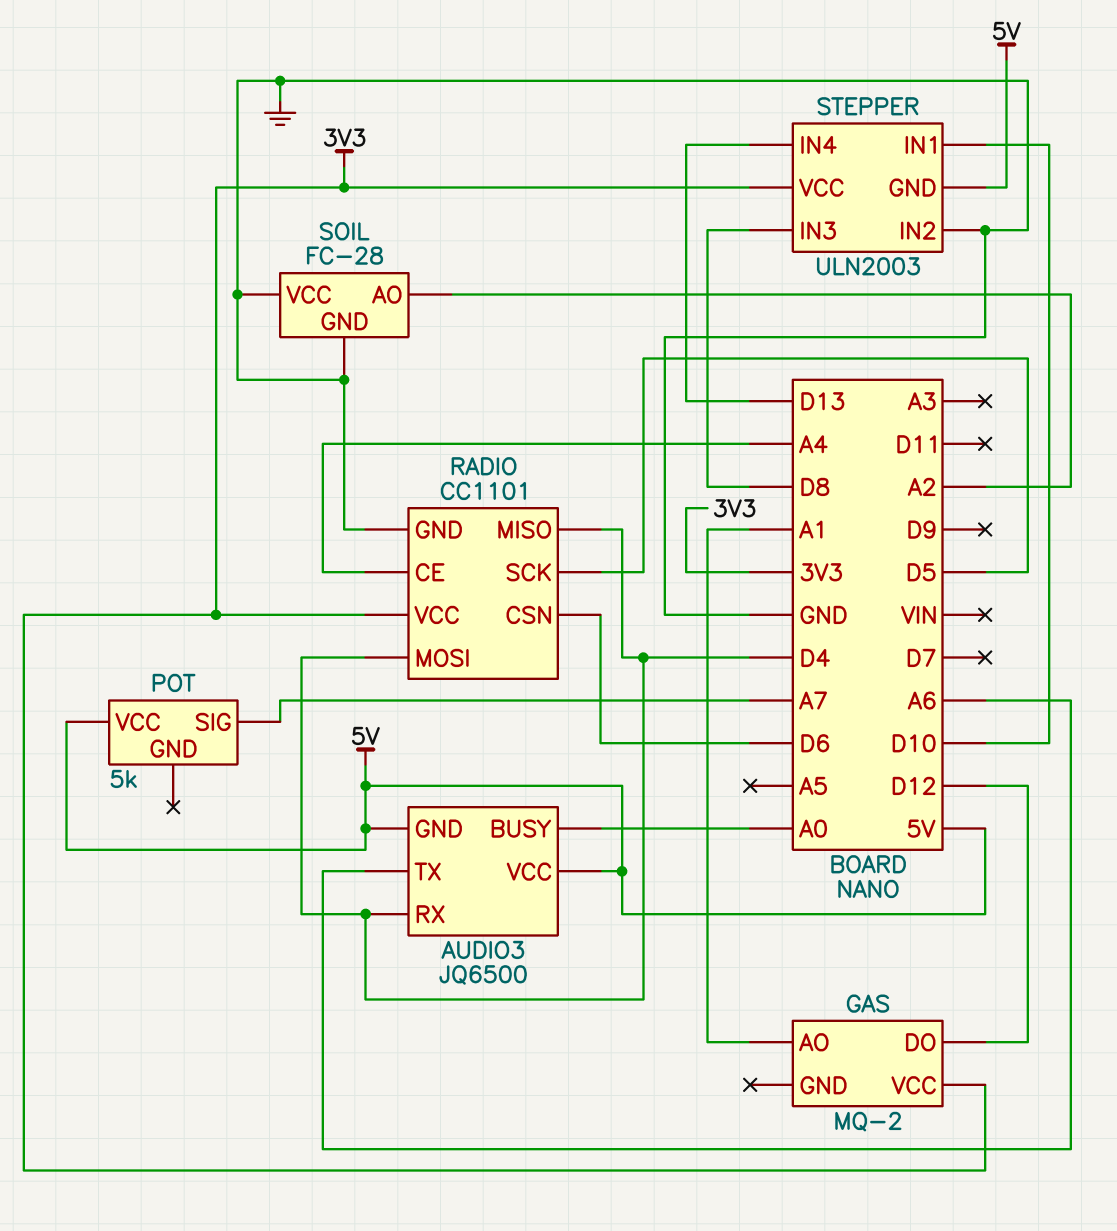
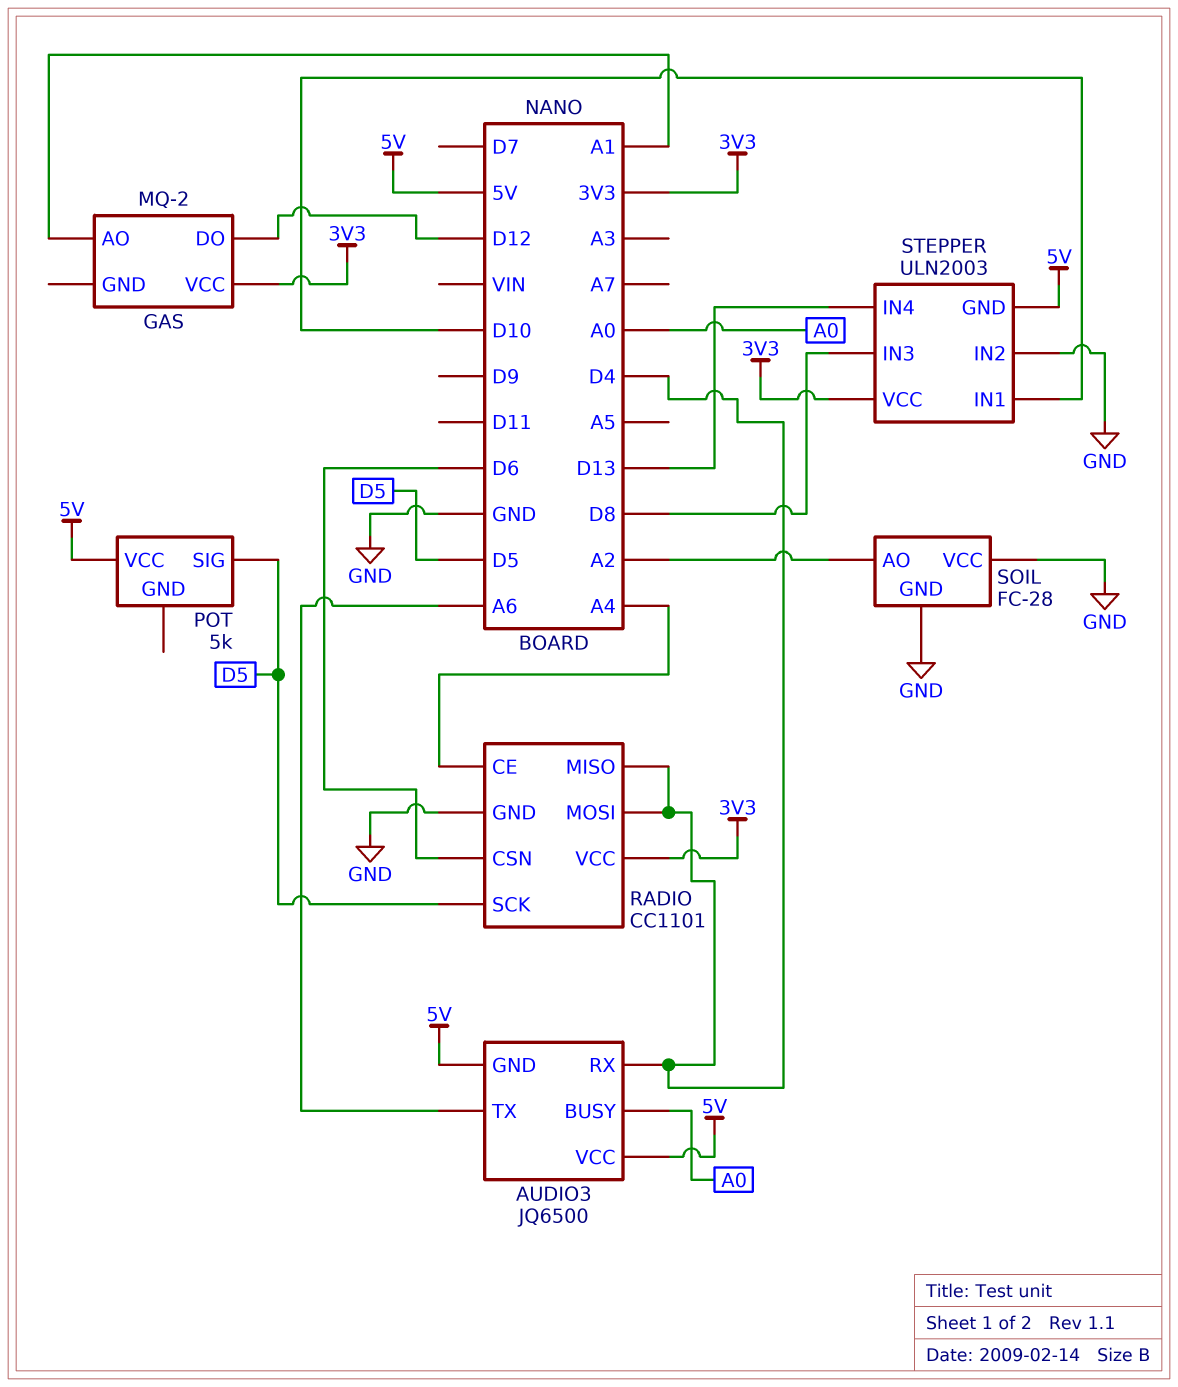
POT pin SIG: A7 -> D5

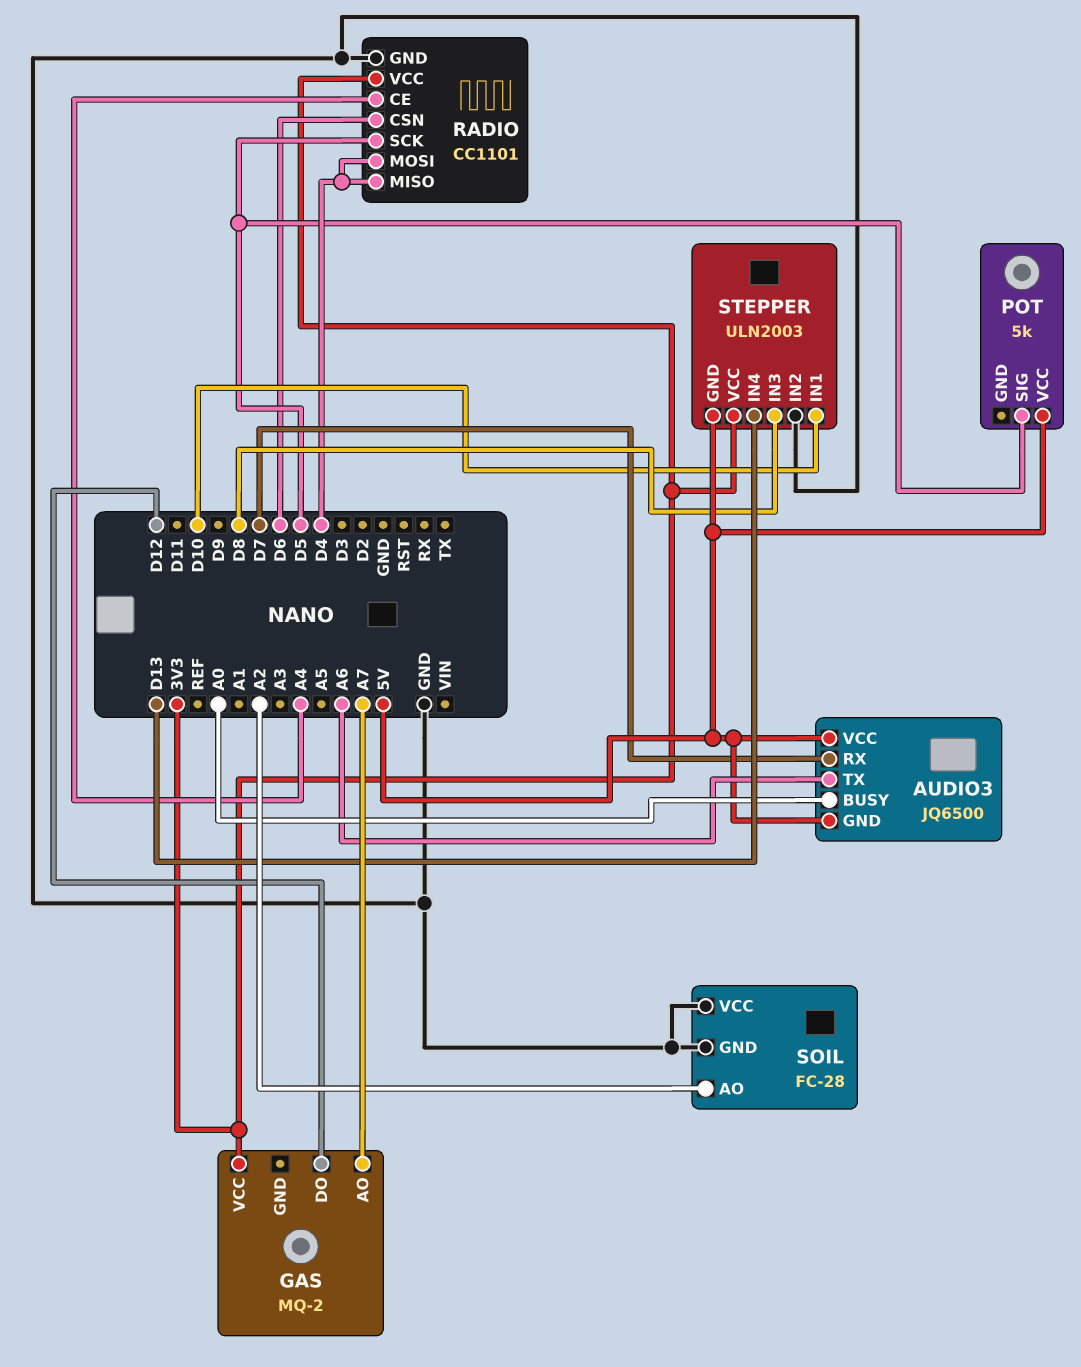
AUDIO3 pin RX: D4 -> D7
GAS pin AO: A1 -> A7

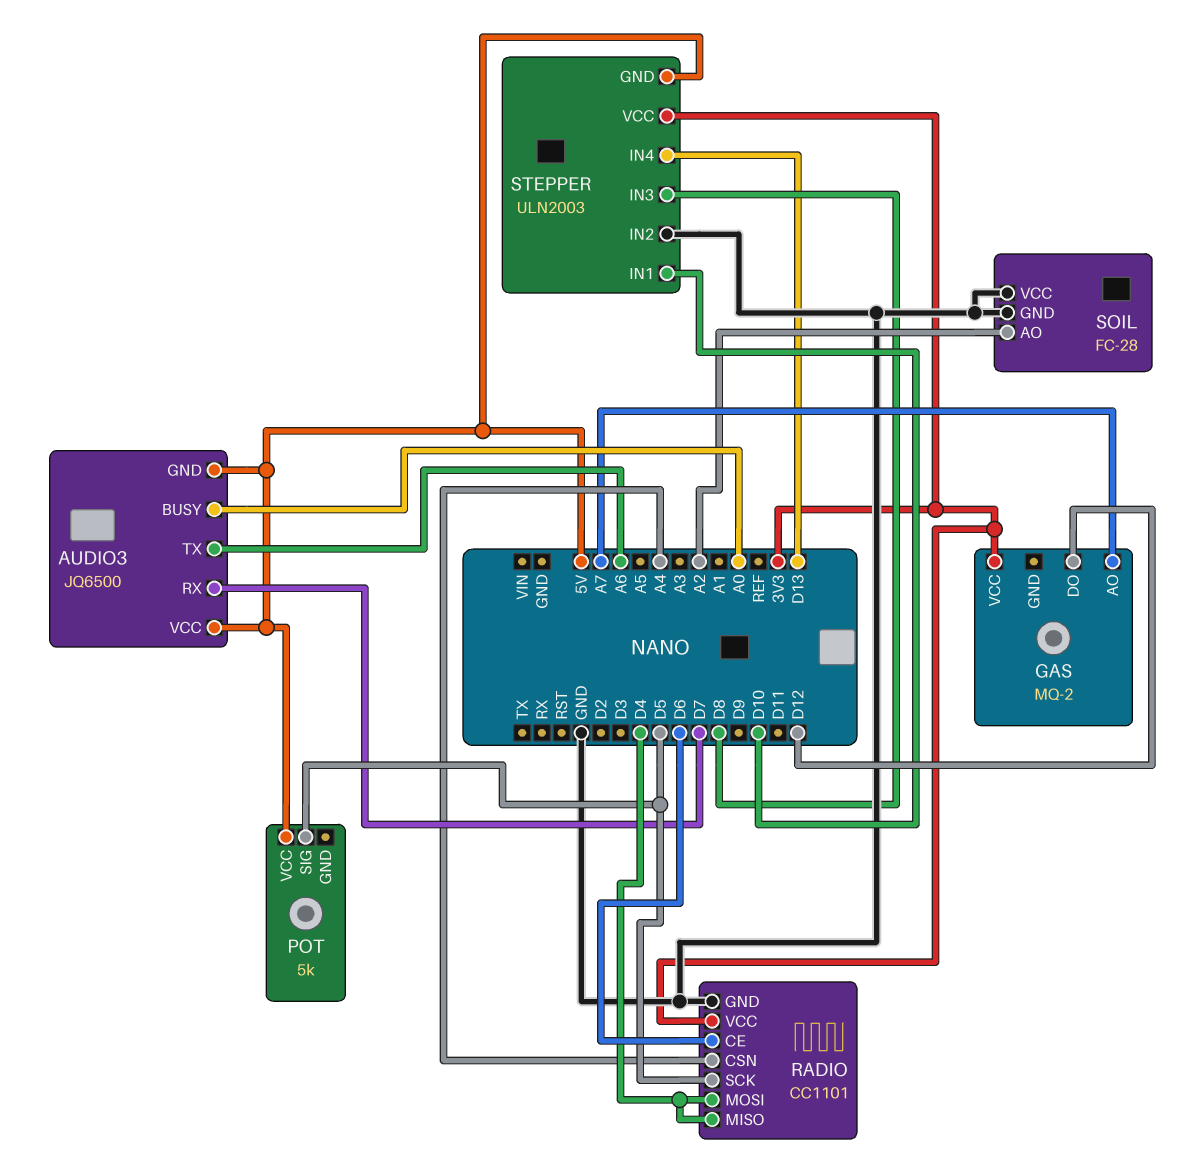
RADIO pin CE: A4 -> D6
RADIO pin CSN: D6 -> A4

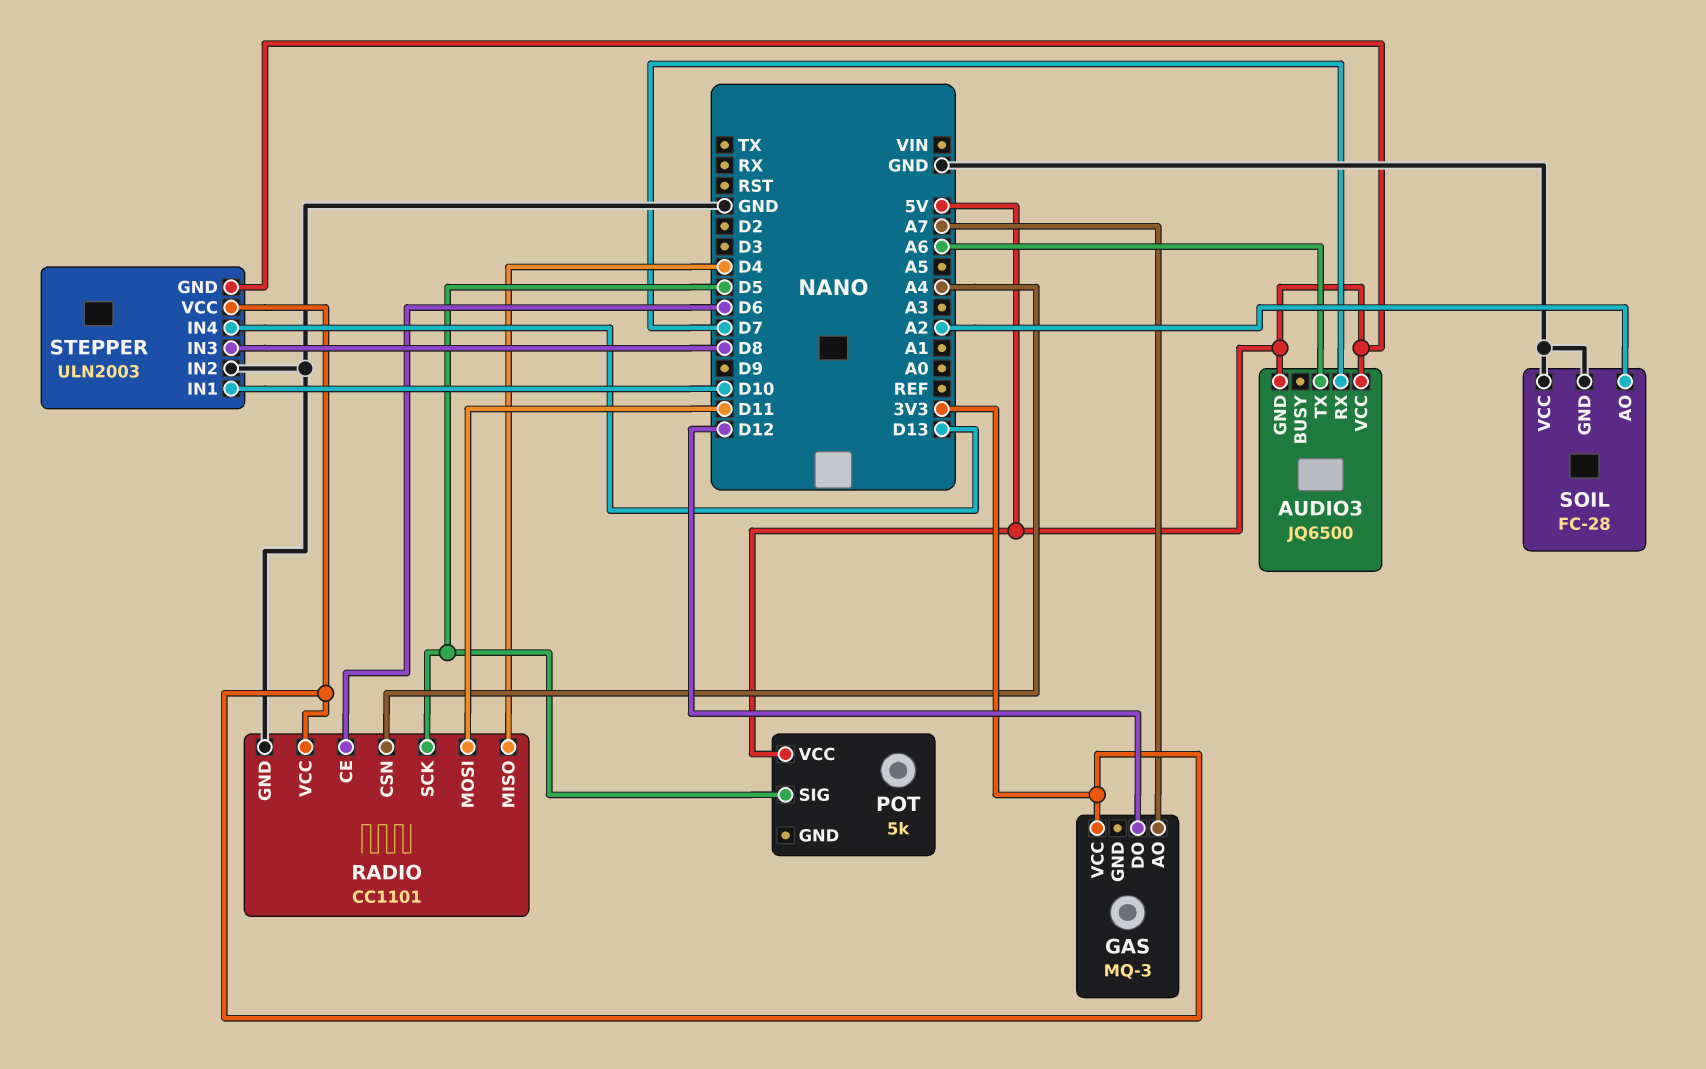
AUDIO3 pin BUSY: A0 -> none
GAS: MQ-2 -> MQ-3
RADIO pin MOSI: D4 -> D11

